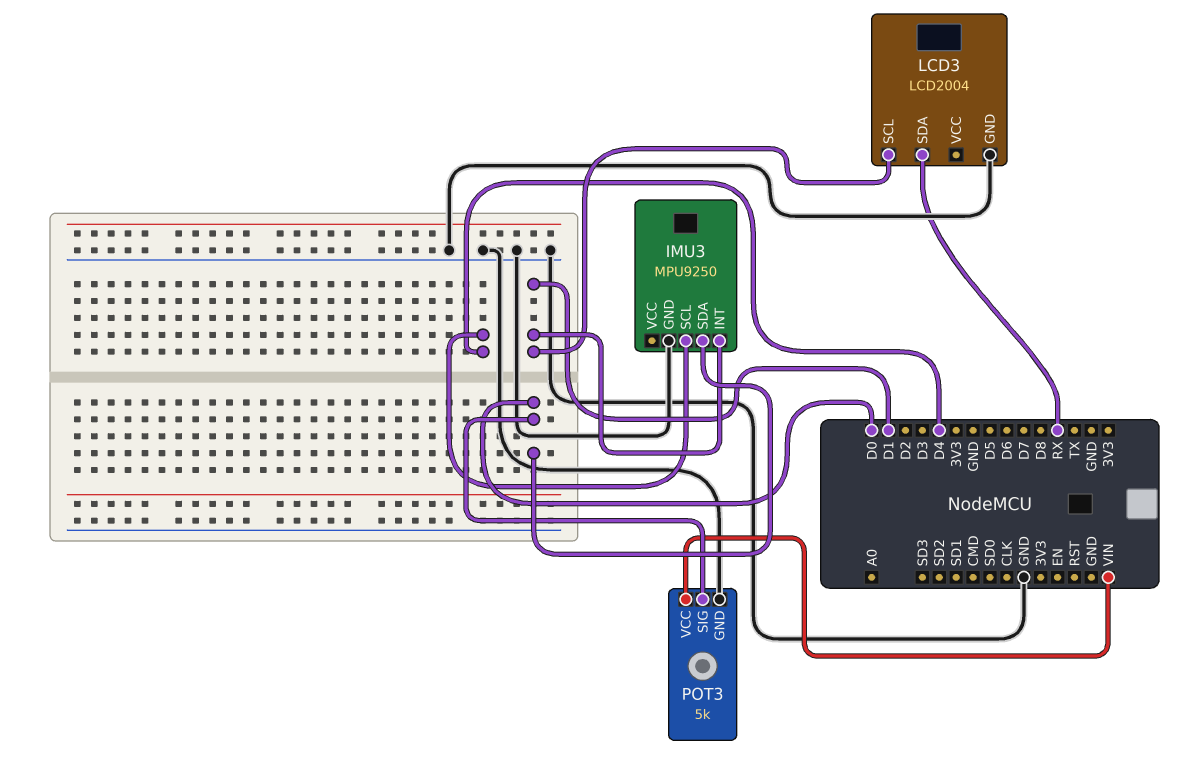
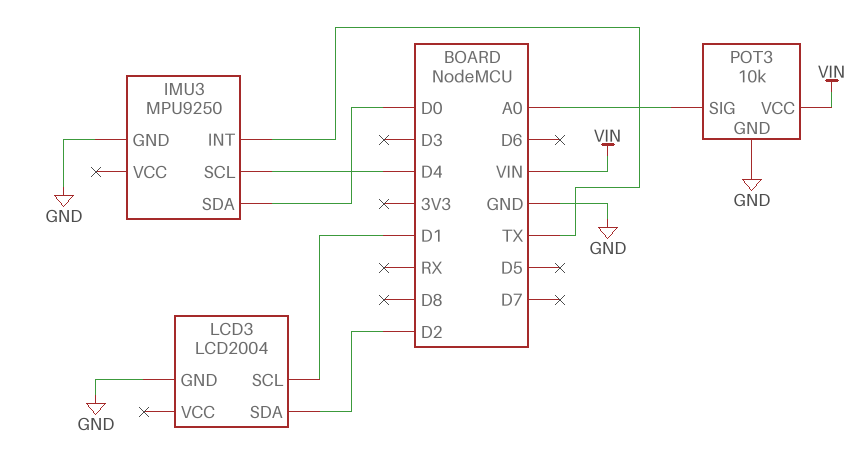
IMU3 pin INT: D1 -> TX
LCD3 pin SDA: RX -> D2
POT3: 5k -> 10k
POT3 pin SIG: D0 -> A0

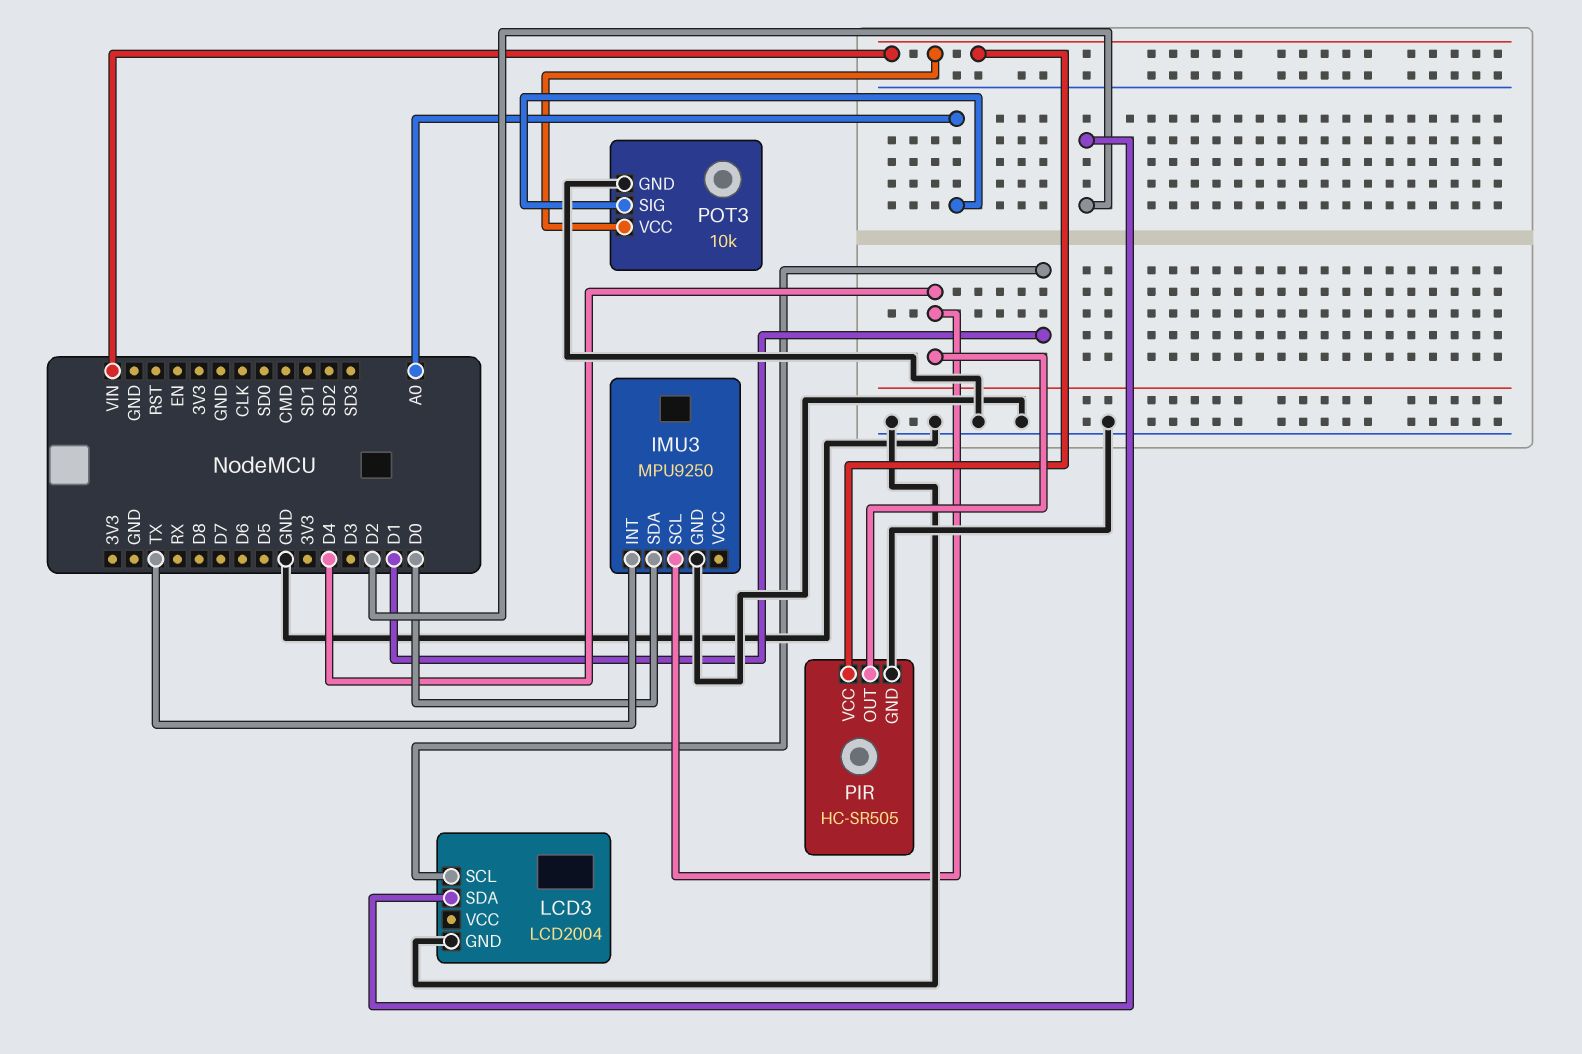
PIR: none -> HC-SR505
PIR pin GND: none -> GND
PIR pin OUT: none -> D4
PIR pin VCC: none -> VIN

